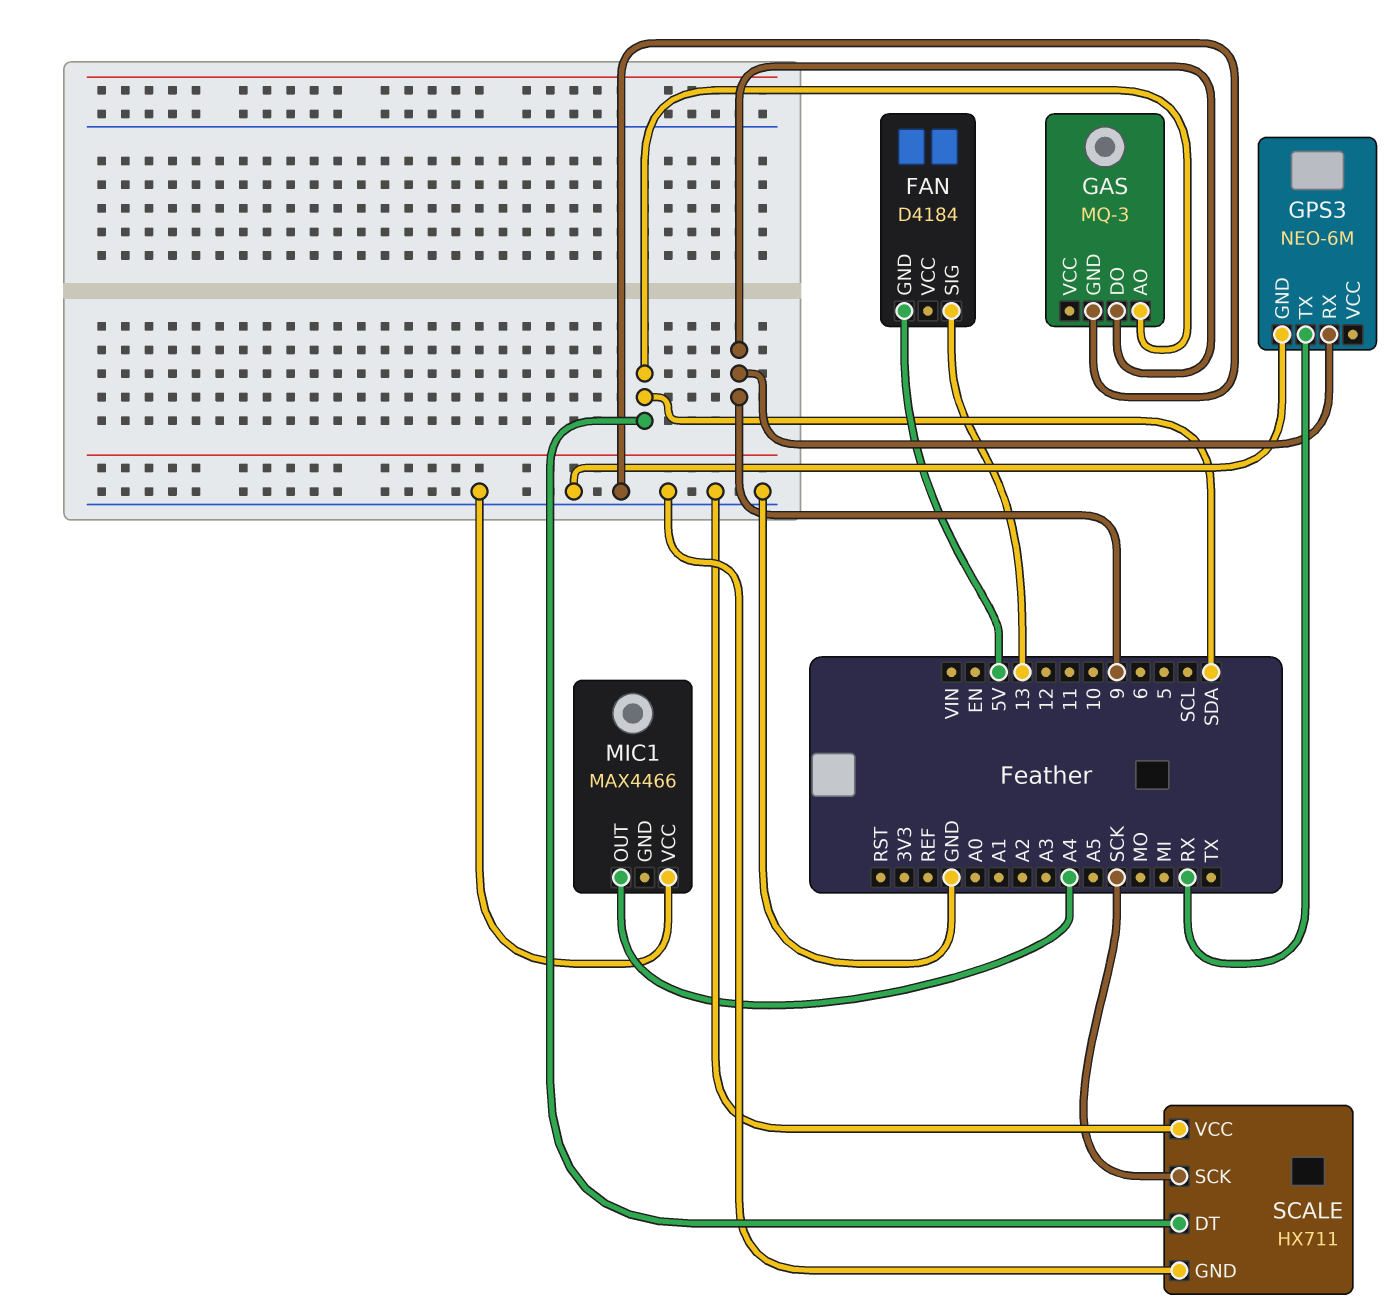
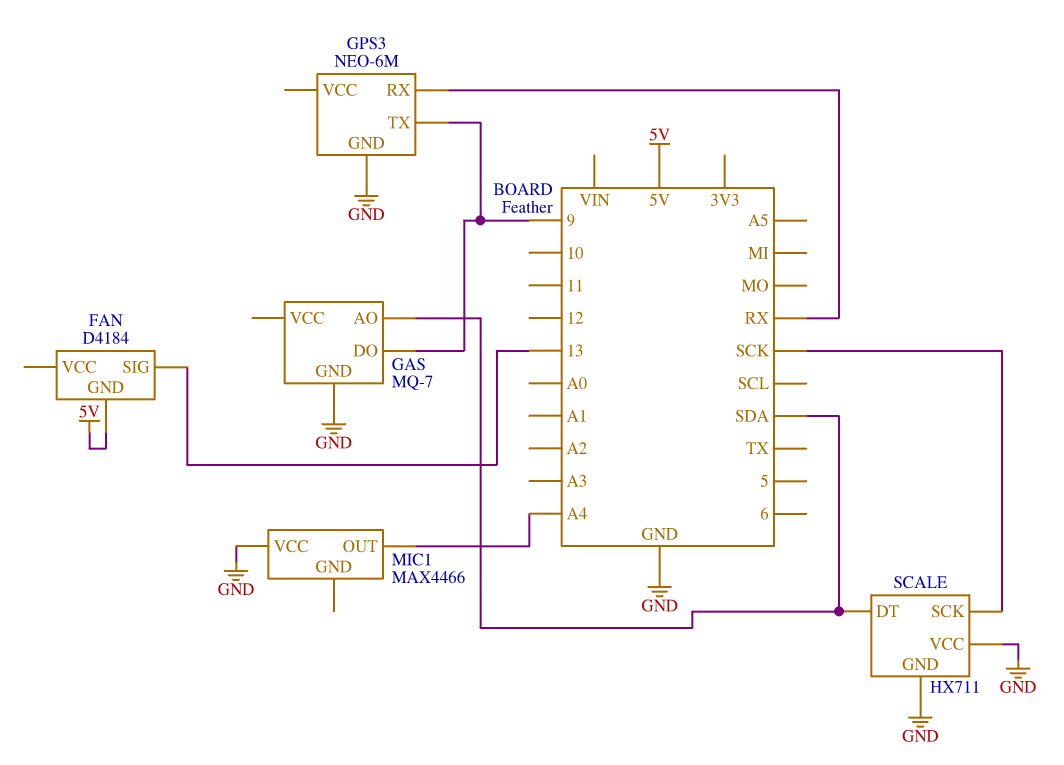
GAS: MQ-3 -> MQ-7
GPS3 pin RX: 9 -> RX
GPS3 pin TX: RX -> 9

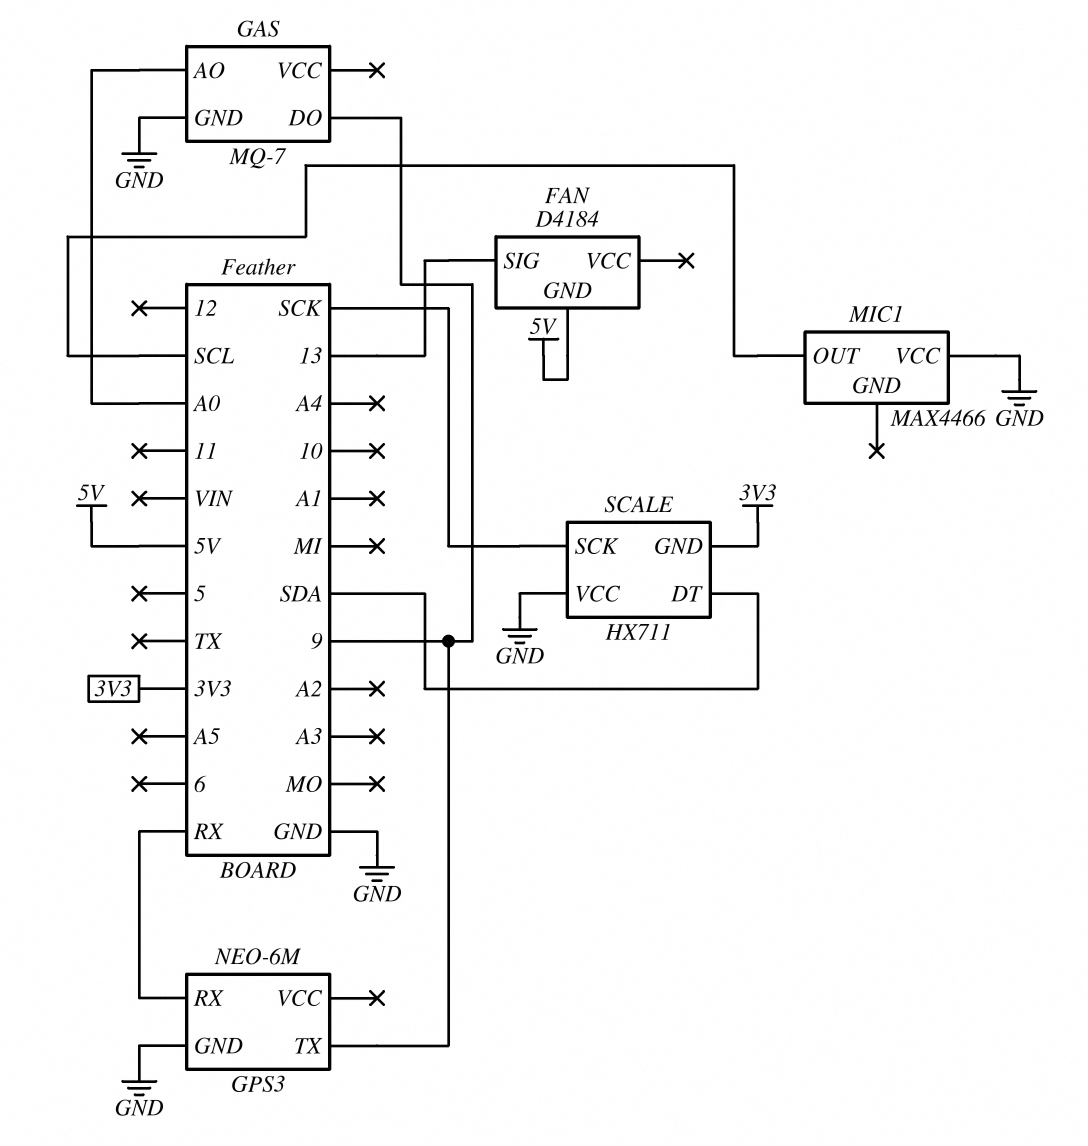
GAS pin AO: SDA -> A0
MIC1 pin OUT: A4 -> SCL
SCALE pin GND: GND -> 3V3

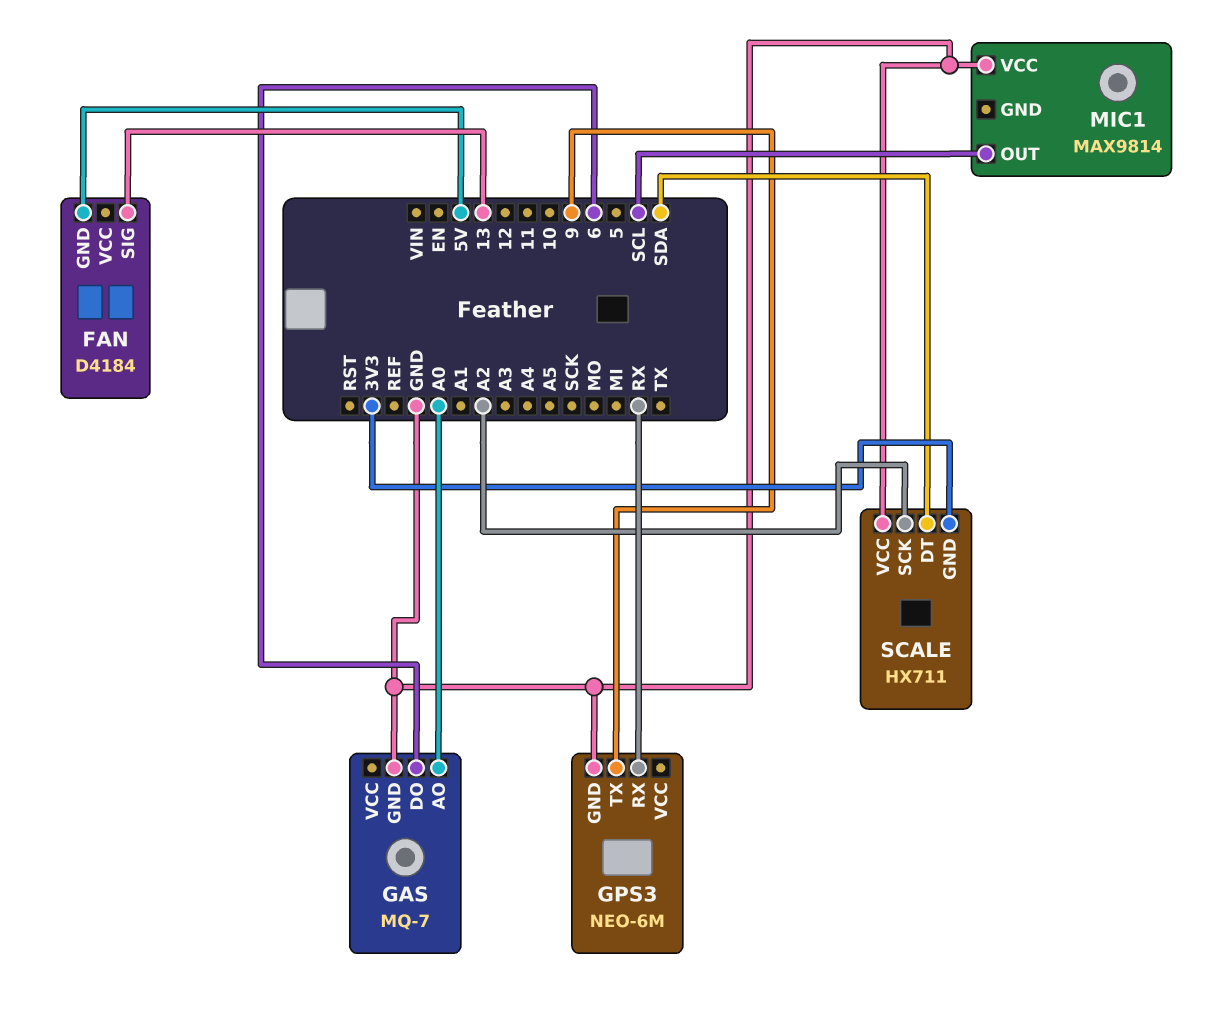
GAS pin DO: 9 -> 6
MIC1: MAX4466 -> MAX9814
SCALE pin SCK: SCK -> A2

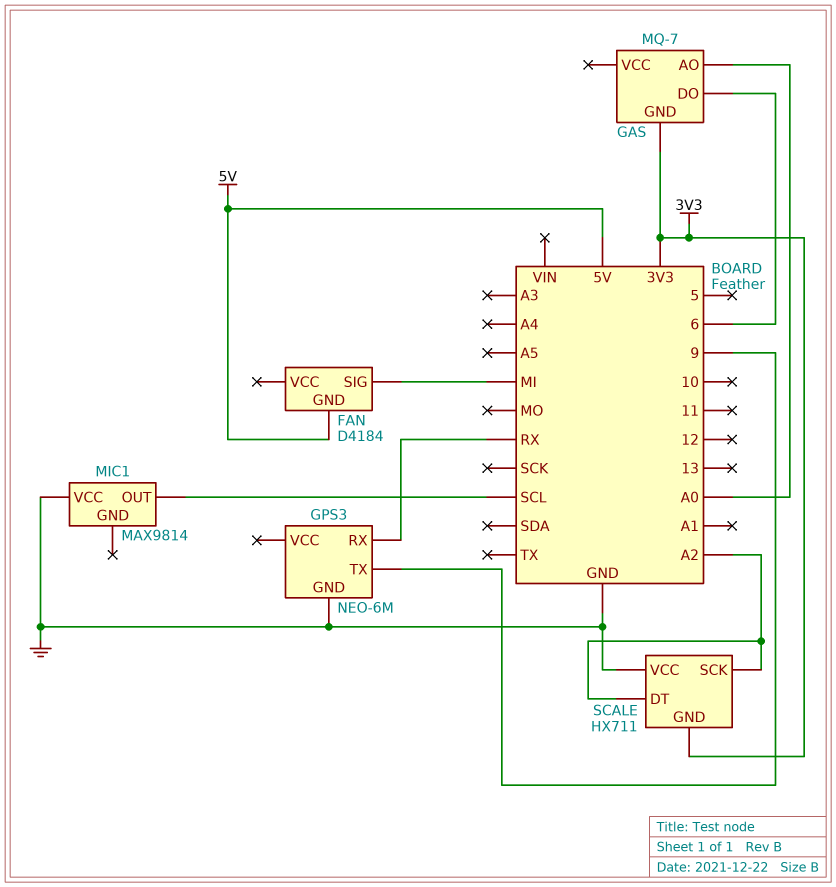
FAN pin SIG: 13 -> MI
GAS pin GND: GND -> 3V3
SCALE pin DT: SDA -> A2

